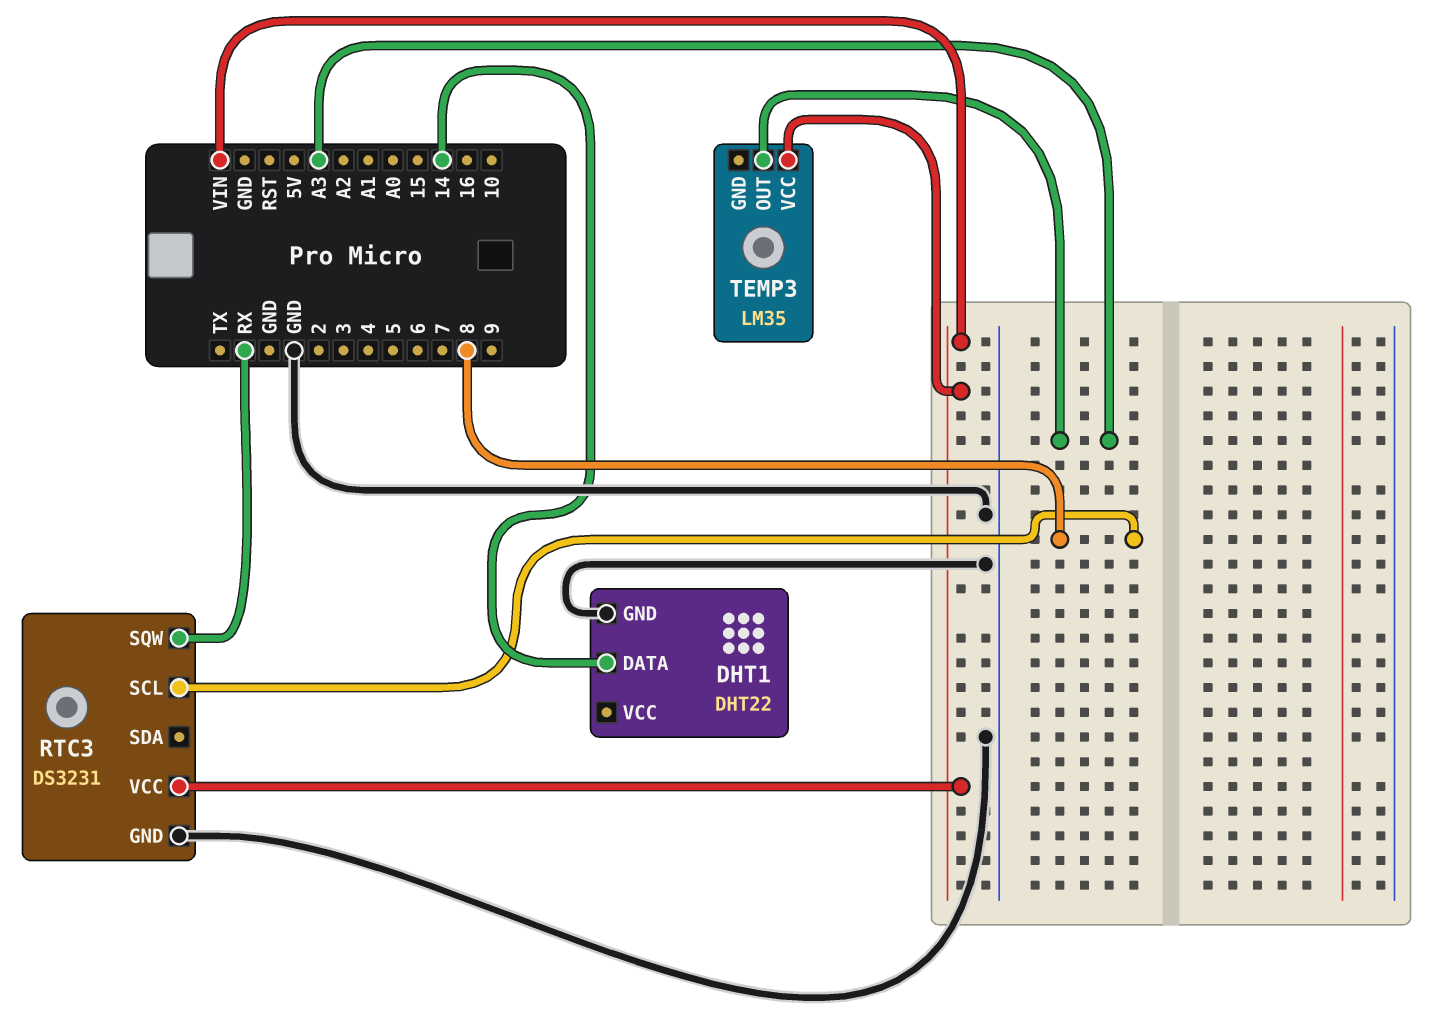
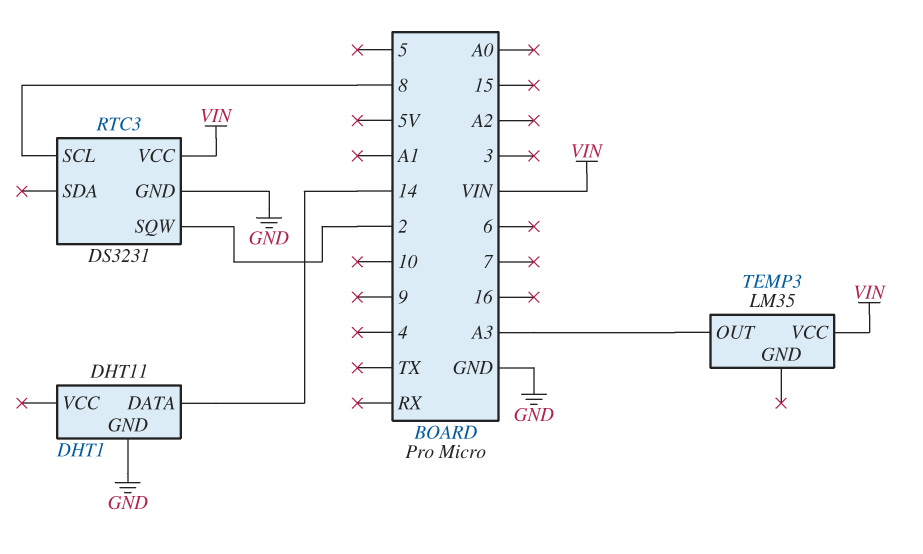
DHT1: DHT22 -> DHT11
RTC3 pin SQW: RX -> 2

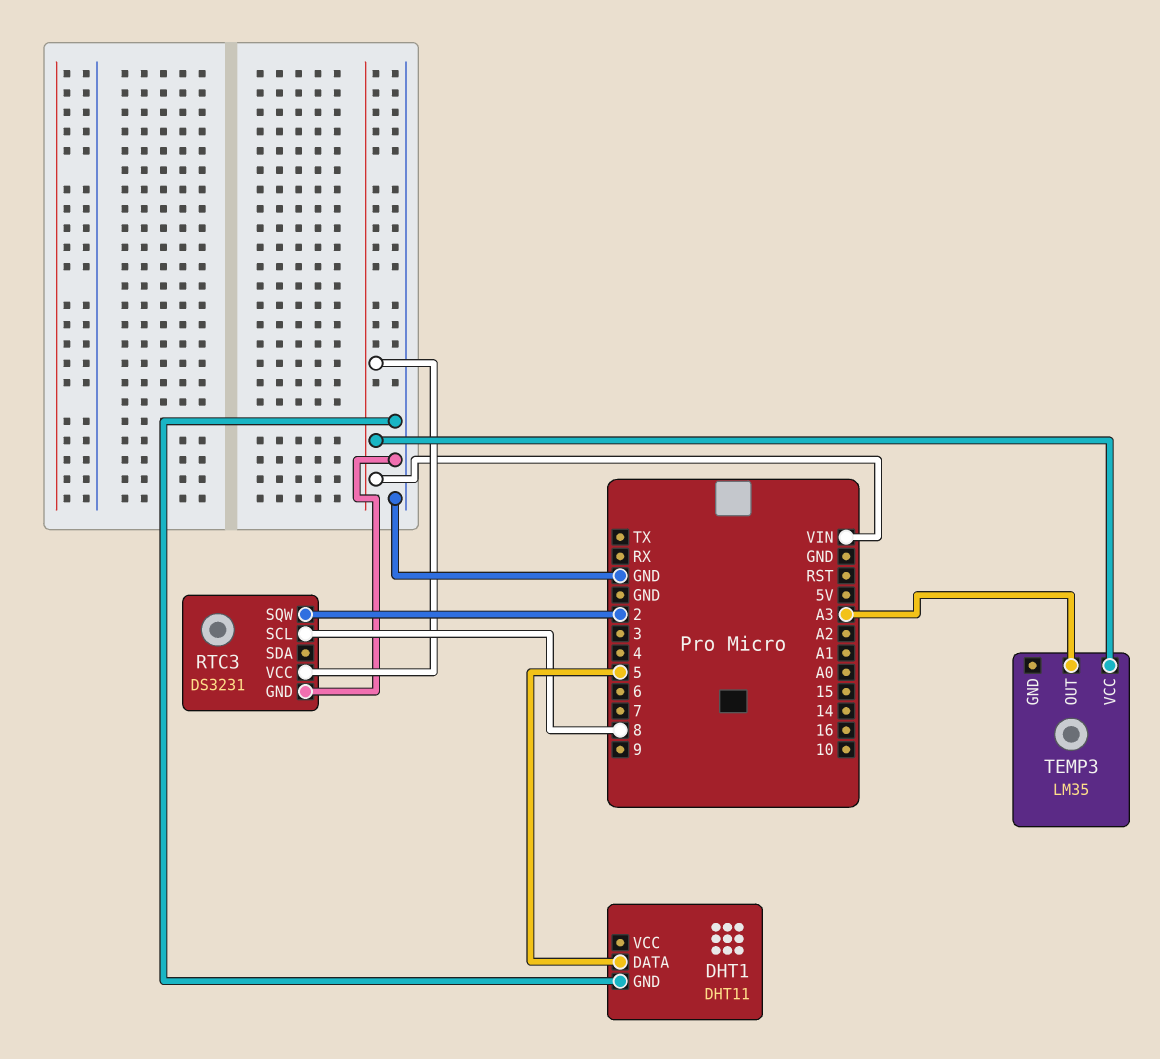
DHT1 pin DATA: 14 -> 5

